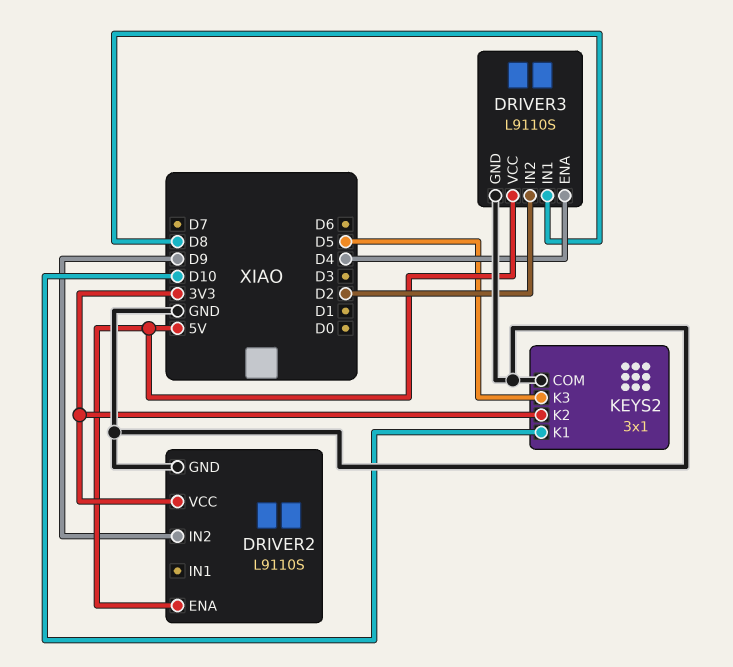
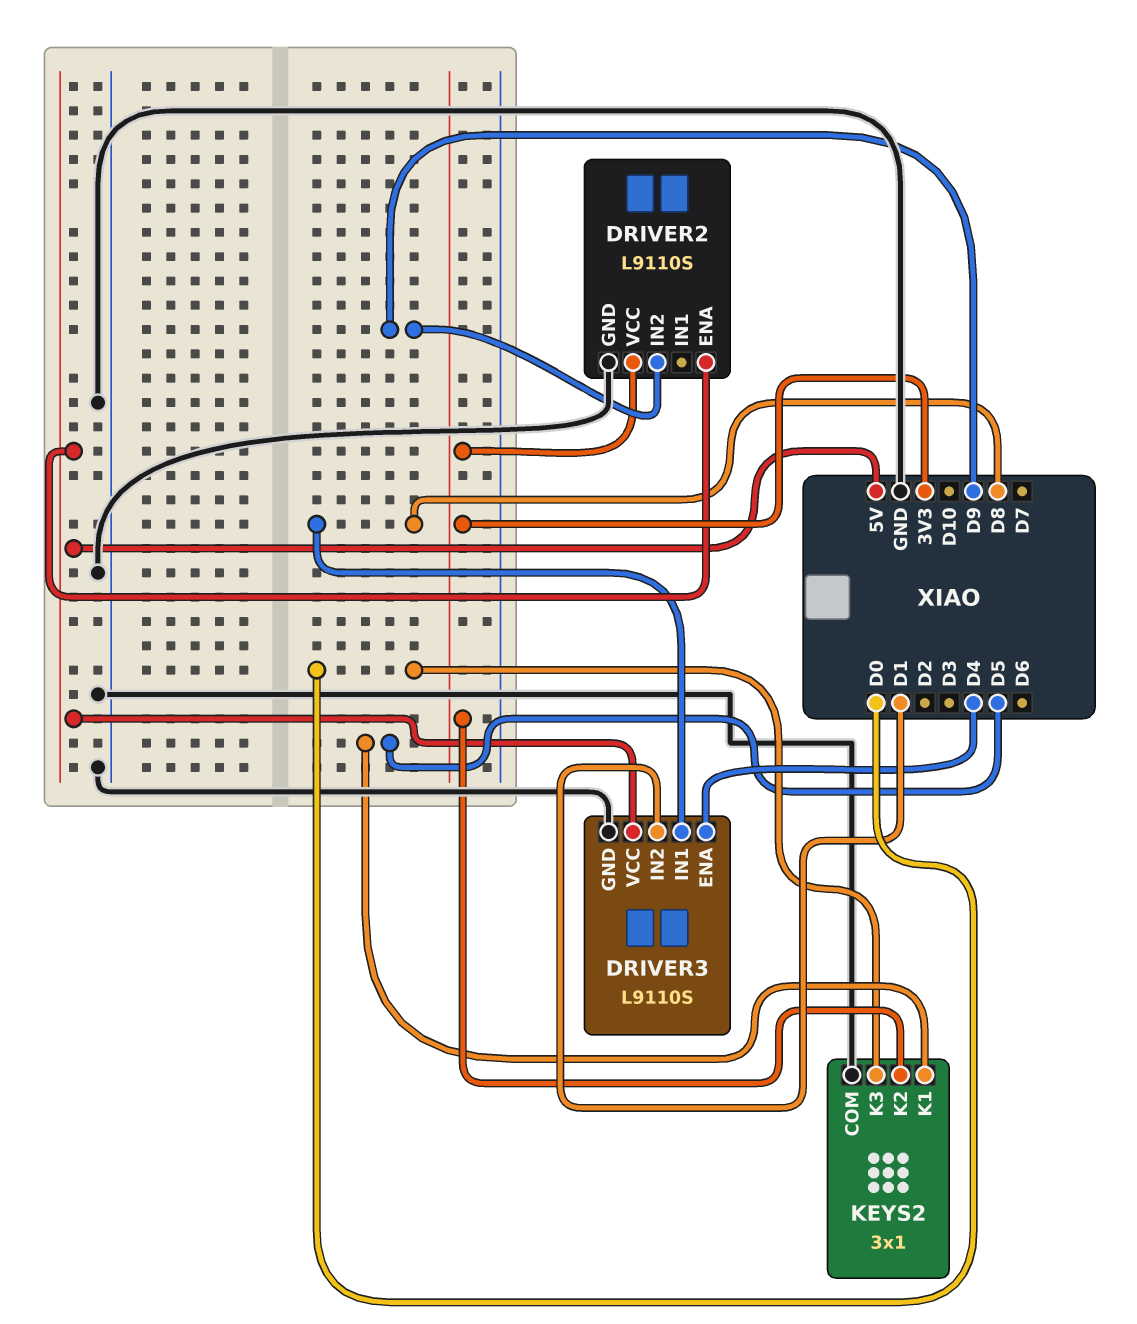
DRIVER3 pin IN2: D2 -> D1
KEYS2 pin K1: D10 -> D5
KEYS2 pin K3: D5 -> D0

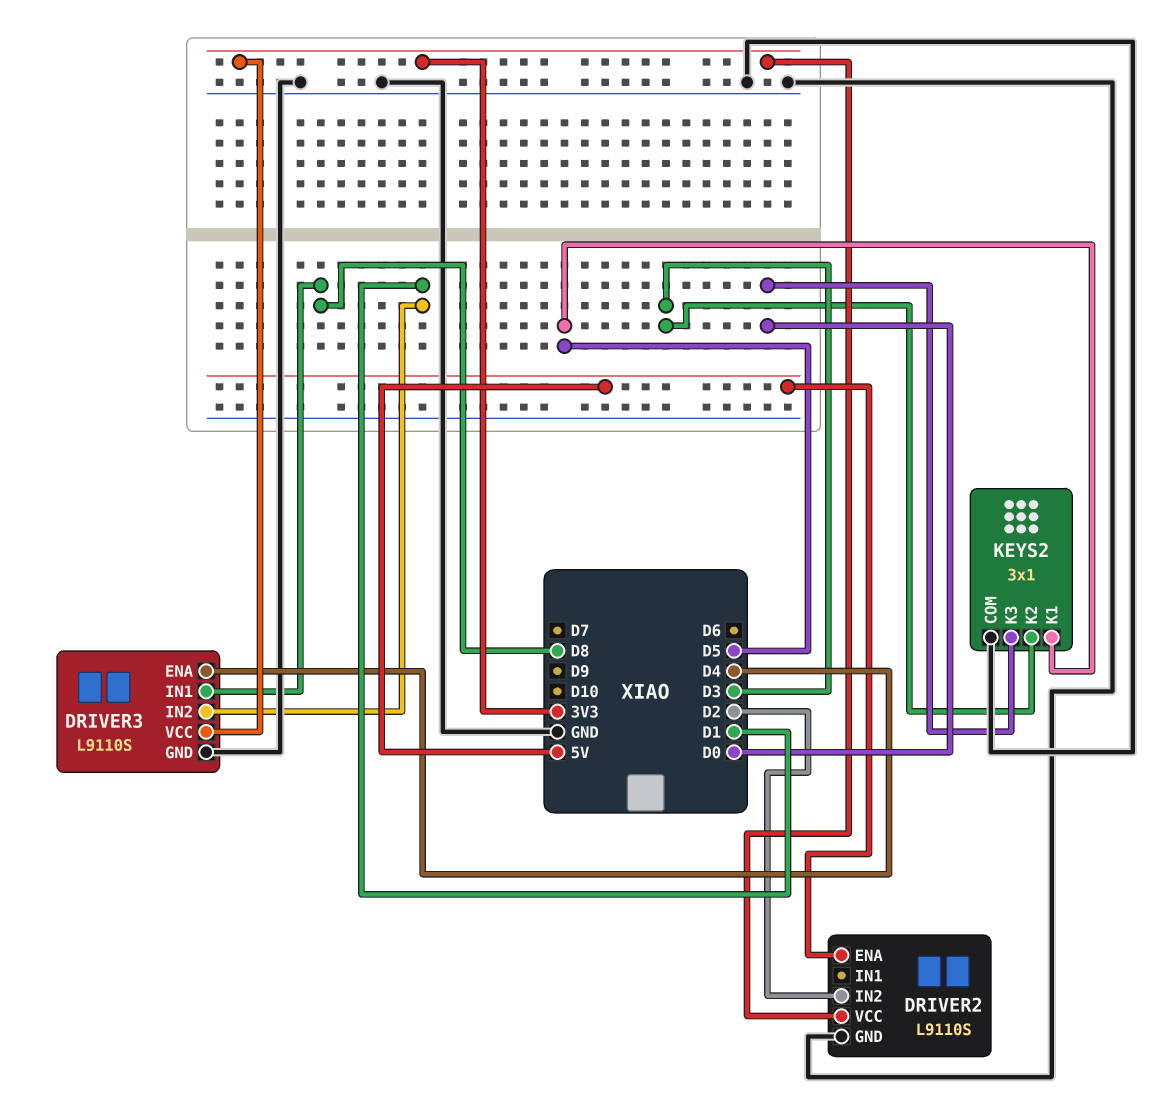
DRIVER2 pin IN2: D9 -> D2
DRIVER3 pin VCC: 5V -> 3V3
KEYS2 pin K2: 3V3 -> D3

